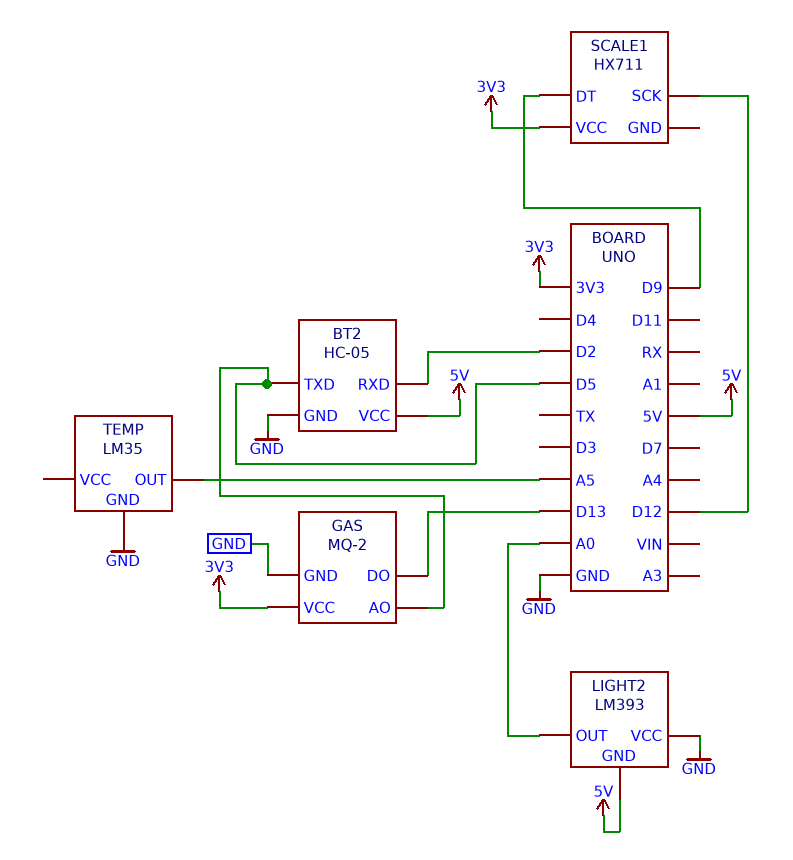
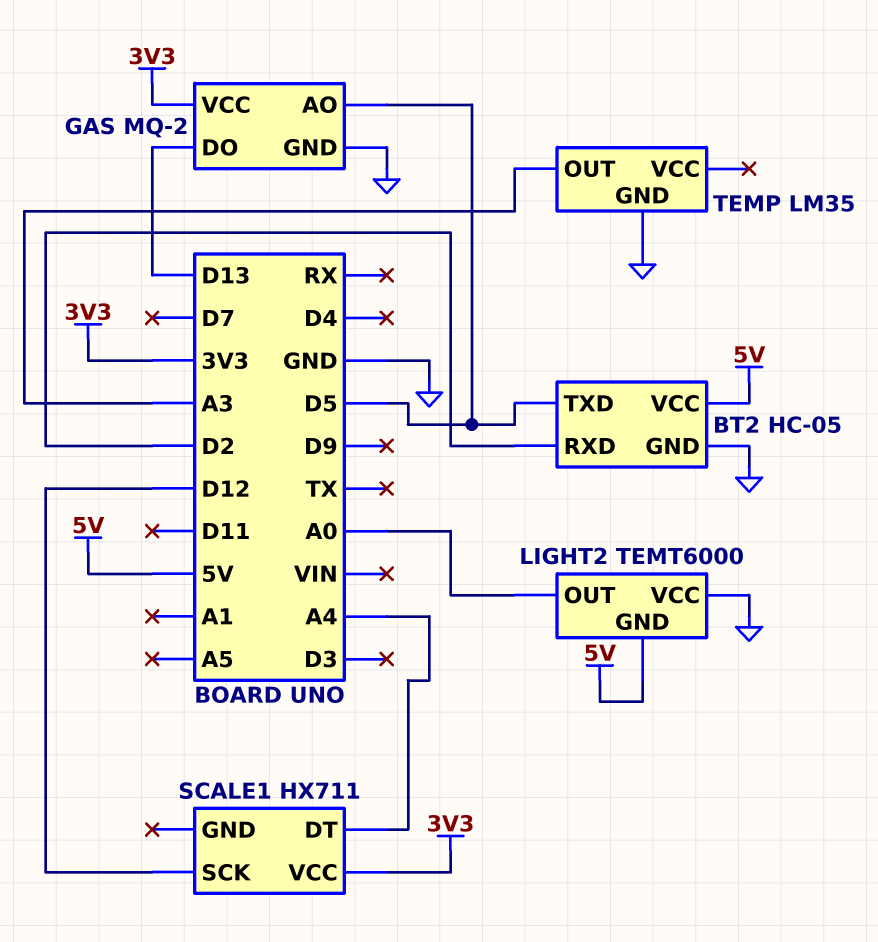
LIGHT2: LM393 -> TEMT6000
SCALE1 pin DT: D9 -> A4
TEMP pin OUT: A5 -> A3

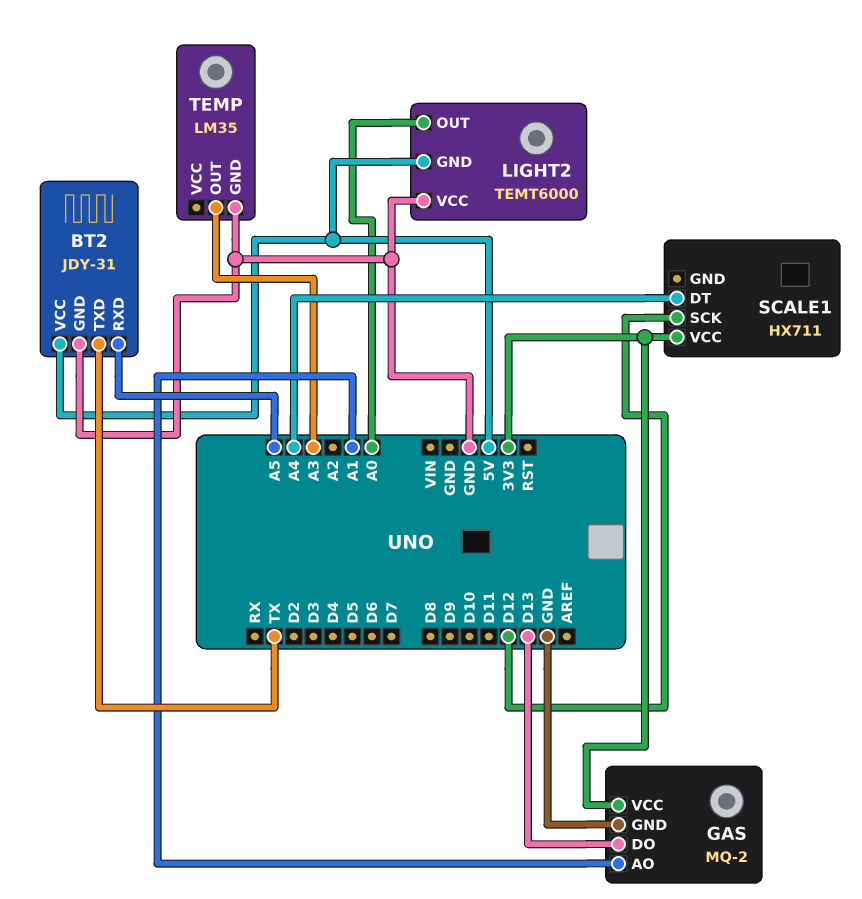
BT2: HC-05 -> JDY-31
BT2 pin RXD: D2 -> A5
BT2 pin TXD: D5 -> TX
GAS pin AO: D5 -> A1

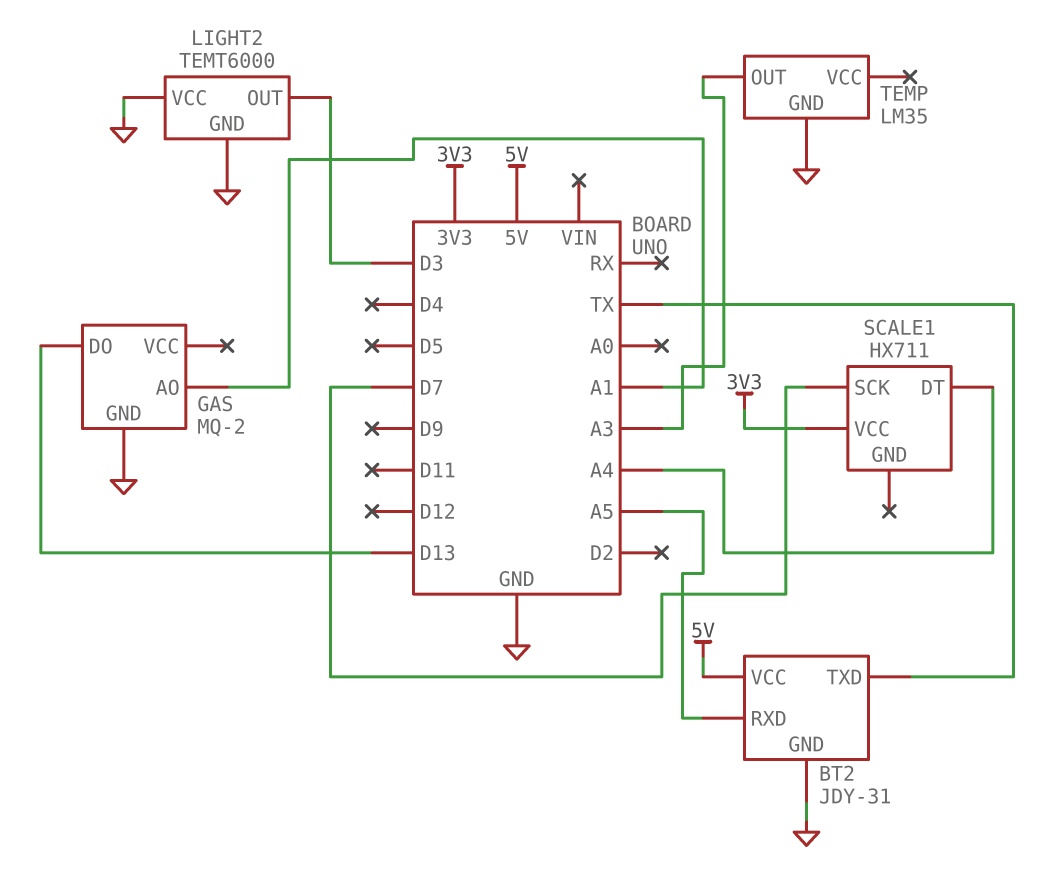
GAS pin VCC: 3V3 -> none
LIGHT2 pin GND: 5V -> GND
LIGHT2 pin OUT: A0 -> D3
SCALE1 pin SCK: D12 -> D7

